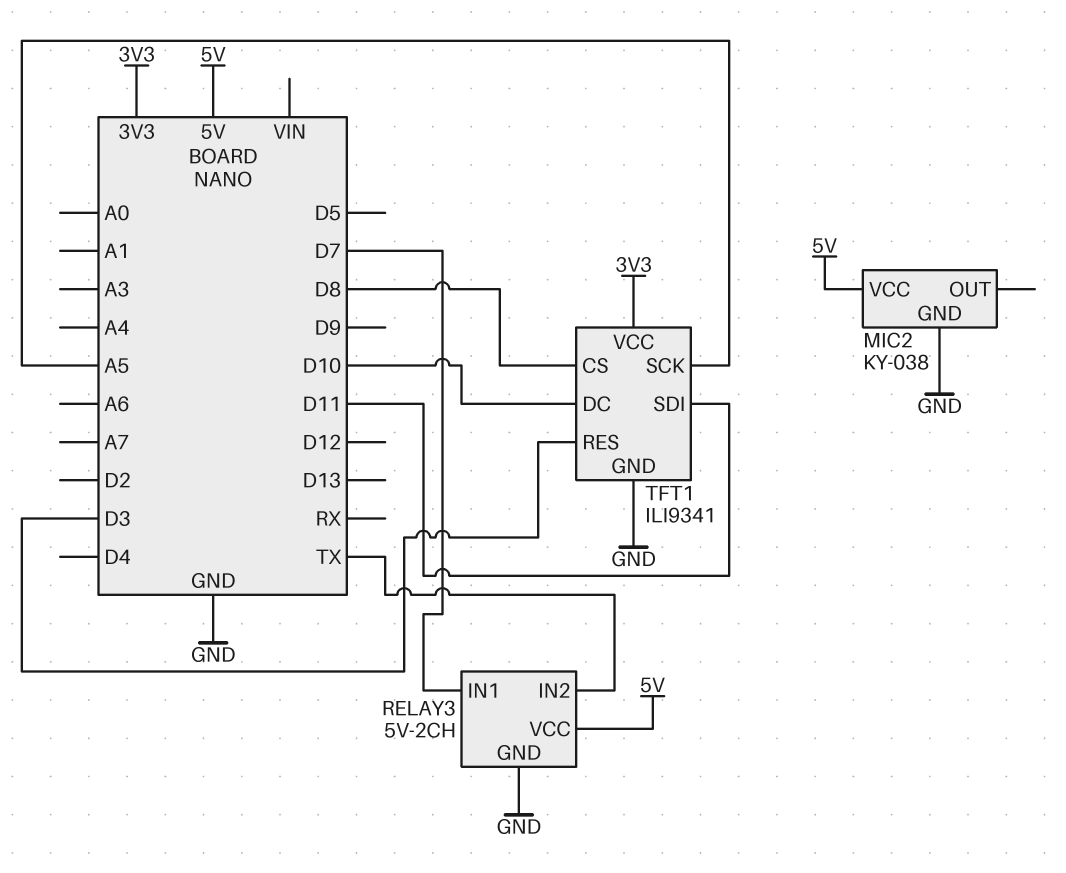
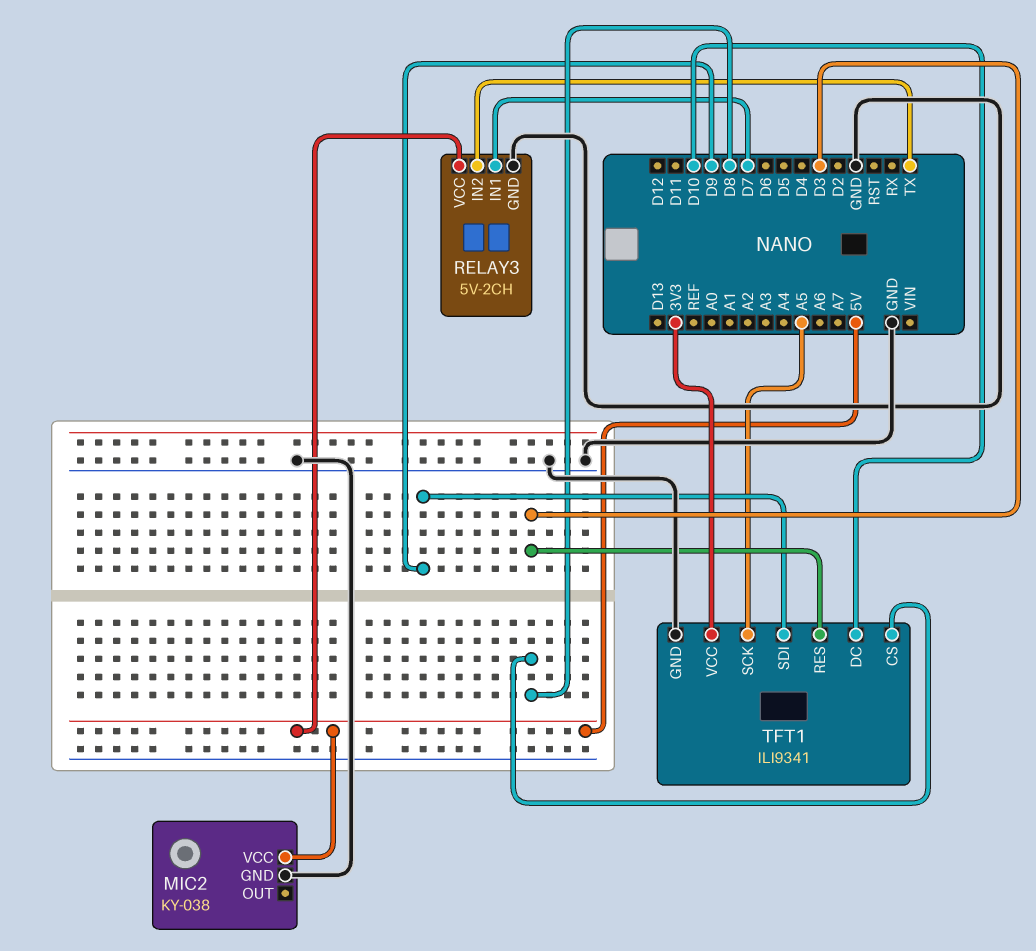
TFT1 pin SDI: D11 -> D9

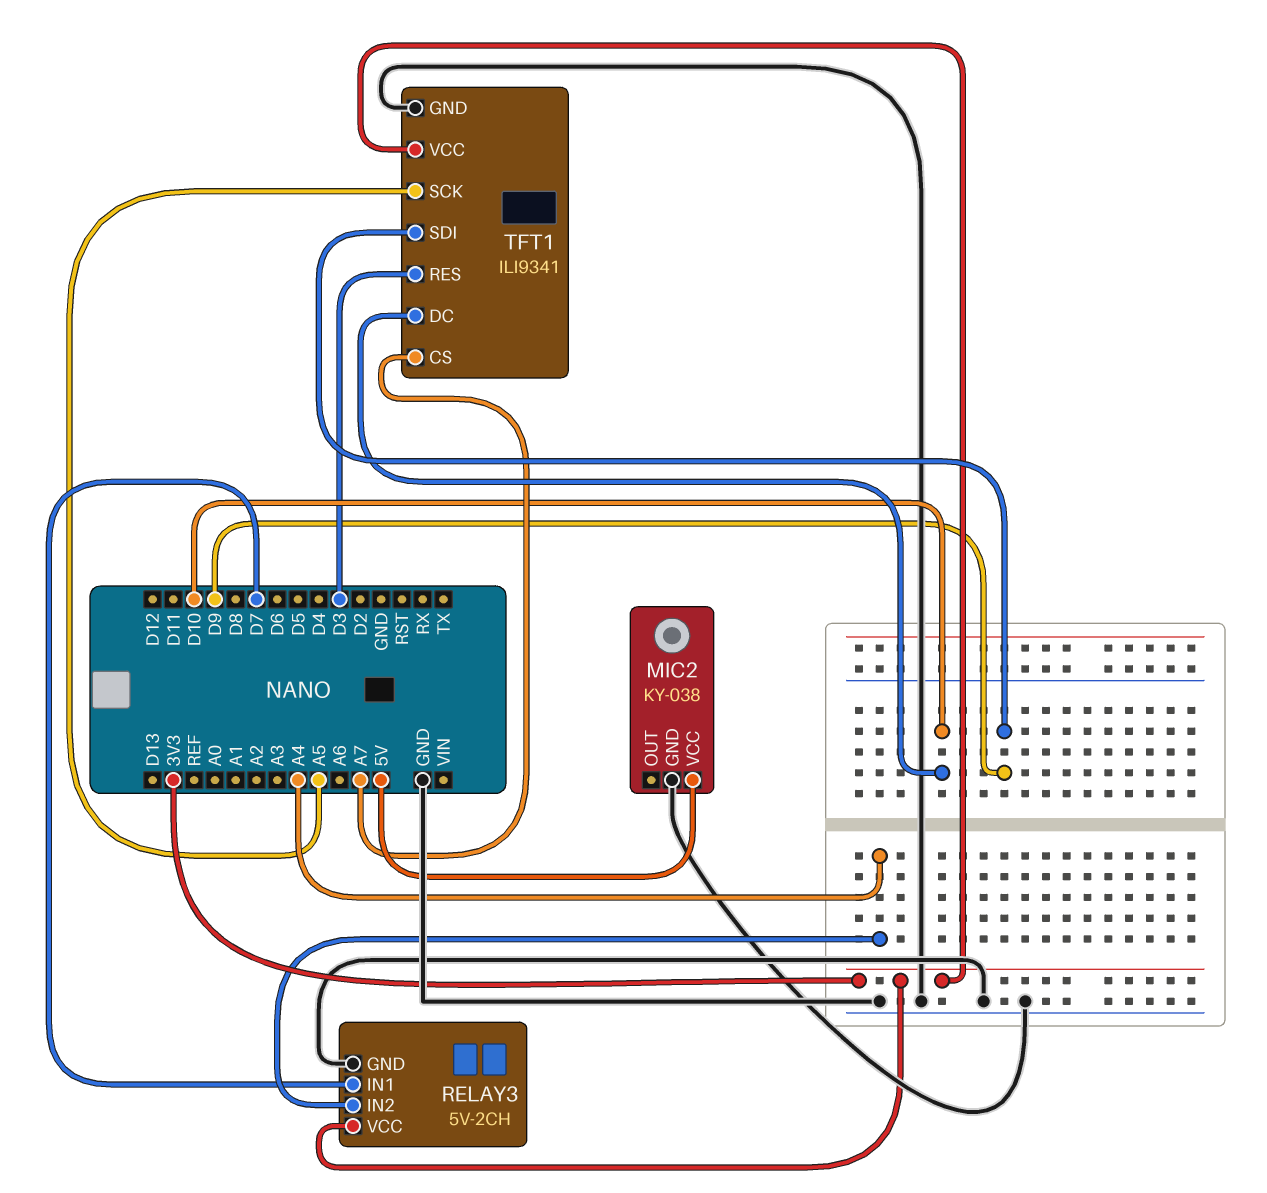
RELAY3 pin IN2: TX -> A4
RELAY3 pin VCC: 5V -> 3V3
TFT1 pin CS: D8 -> A7

